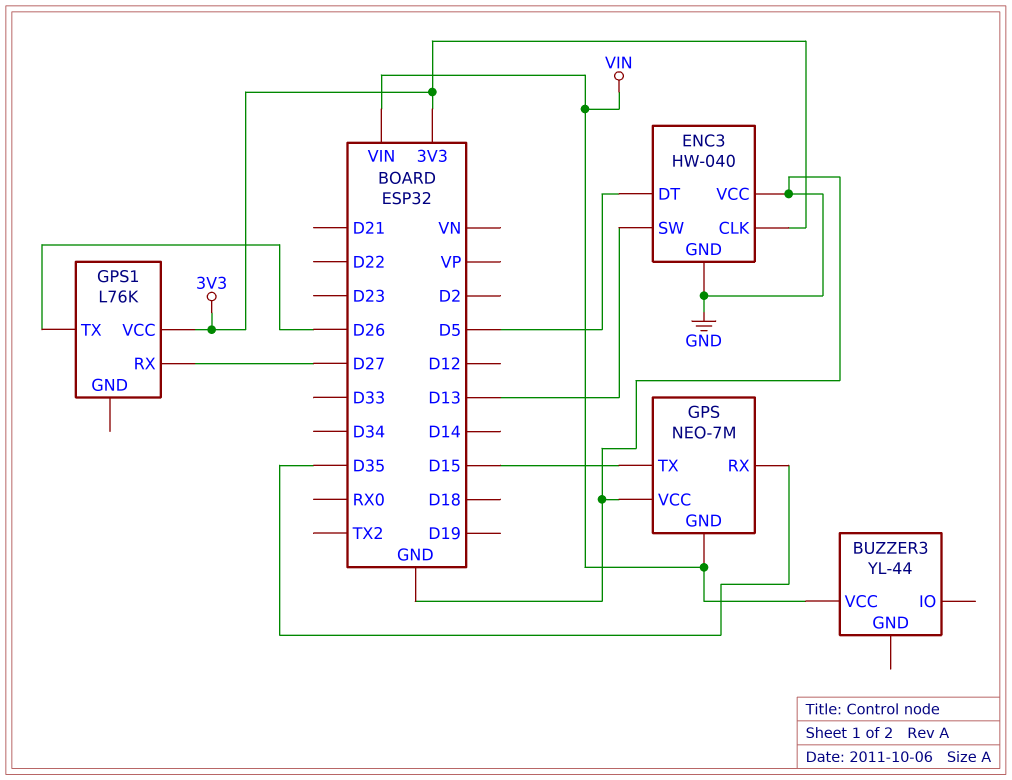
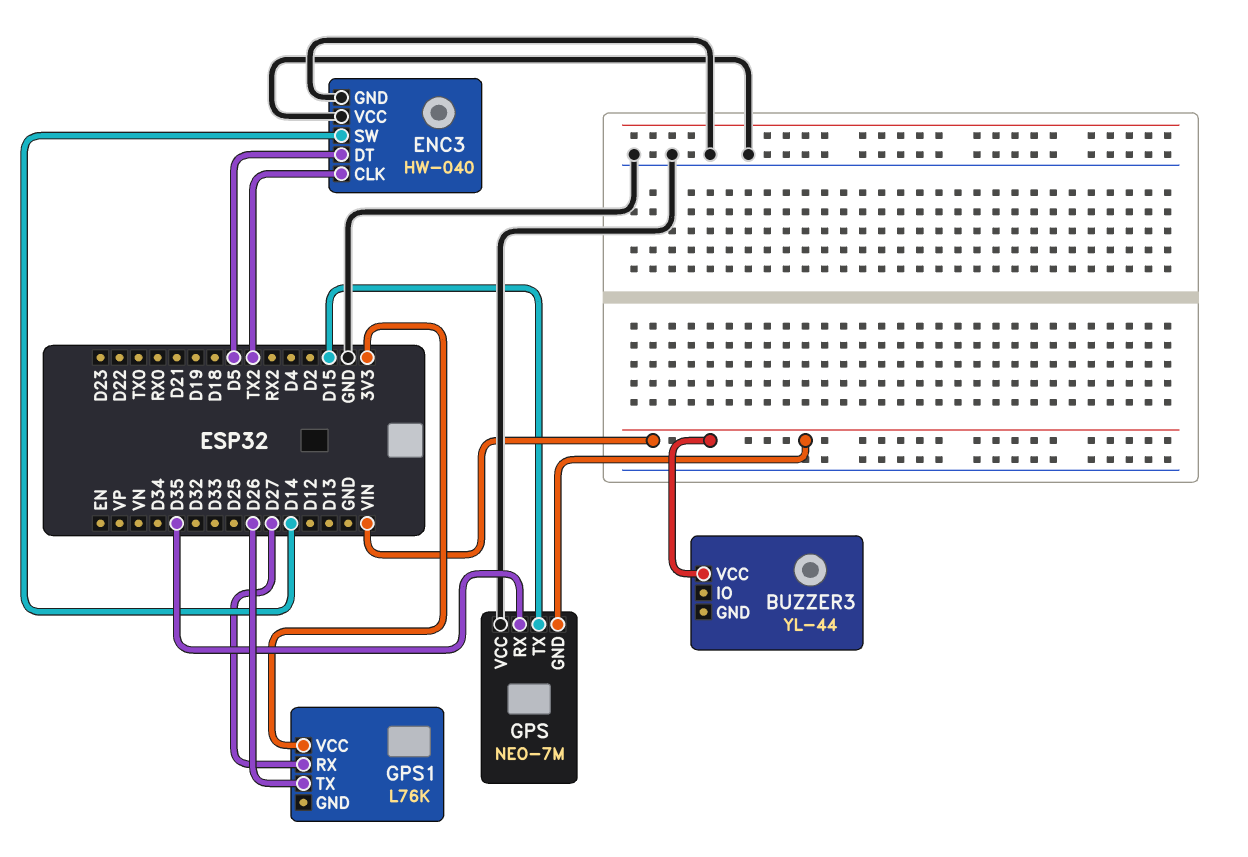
ENC3 pin CLK: 3V3 -> TX2
ENC3 pin SW: D13 -> D14

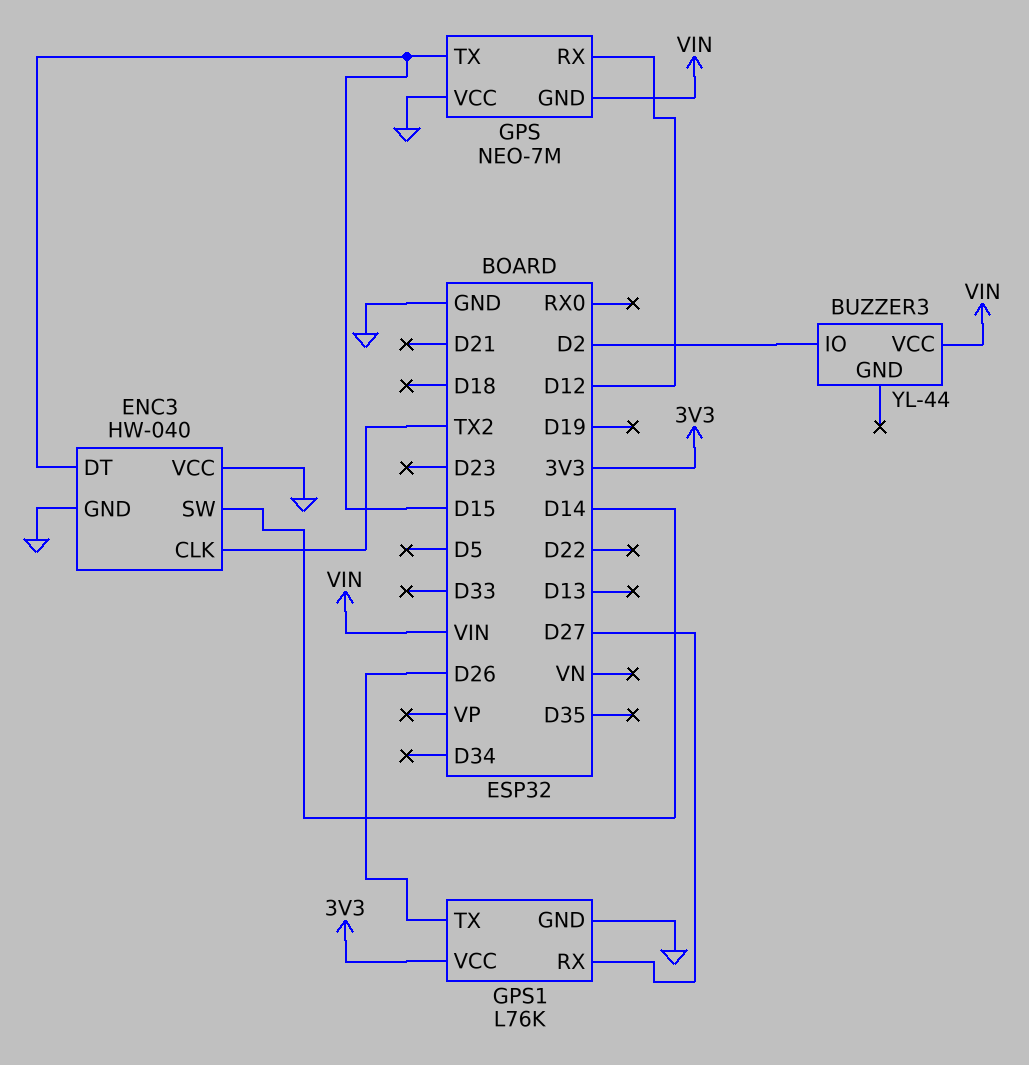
BUZZER3 pin IO: none -> D2
ENC3 pin DT: D5 -> D15
GPS pin RX: D35 -> D12
GPS1 pin GND: none -> GND

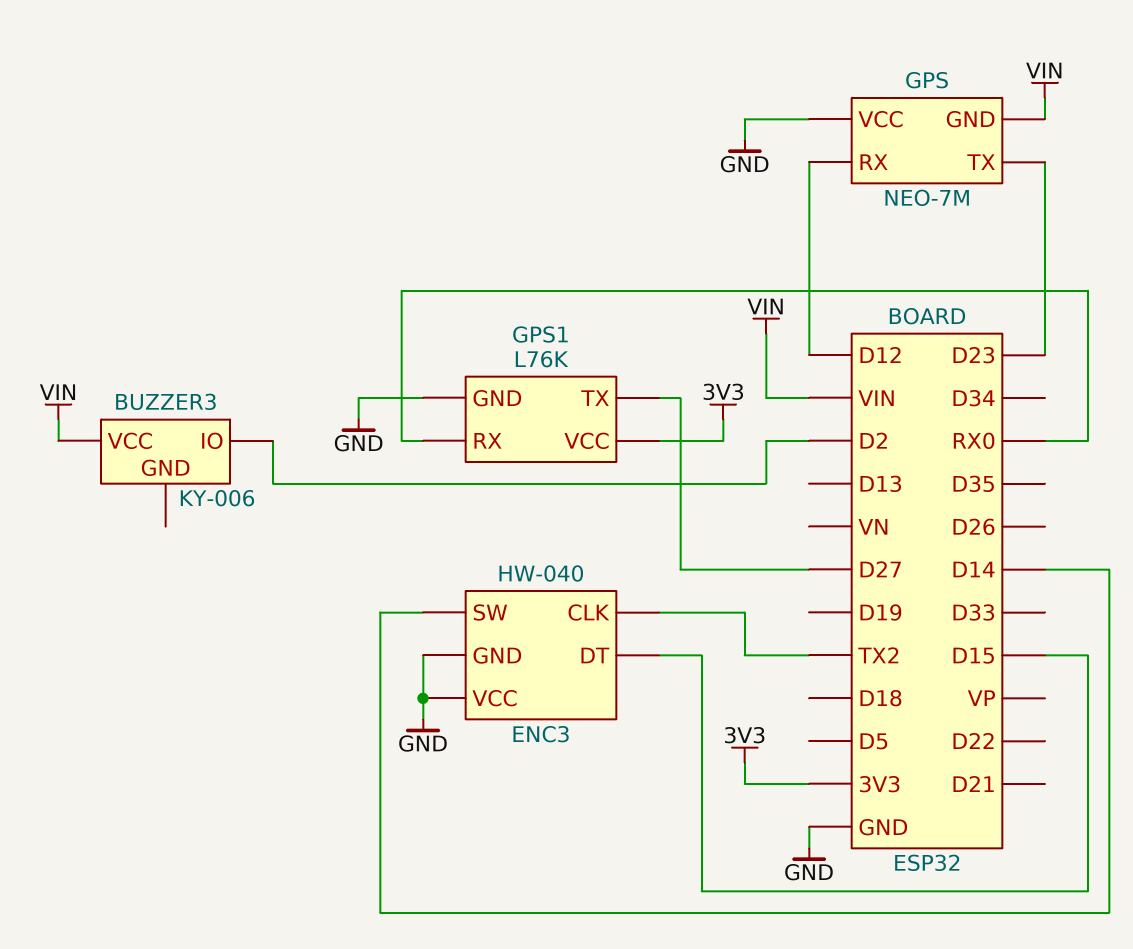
BUZZER3: YL-44 -> KY-006
GPS pin TX: D15 -> D23
GPS1 pin RX: D27 -> RX0
GPS1 pin TX: D26 -> D27

